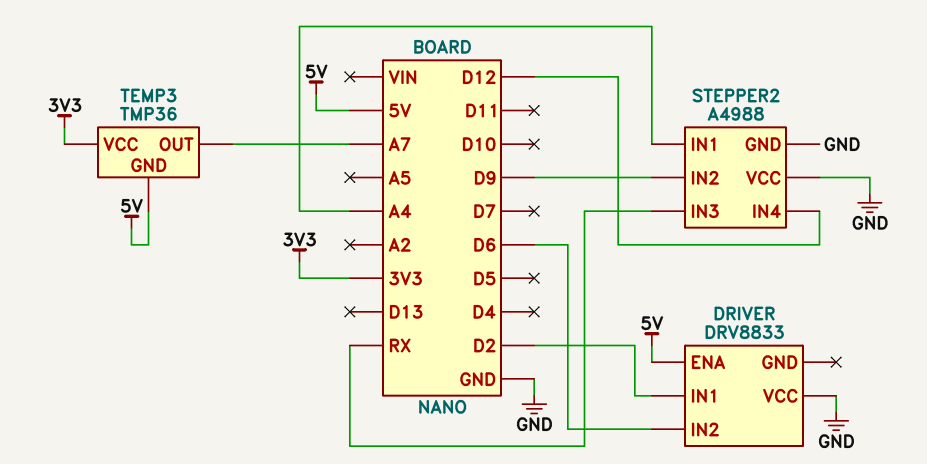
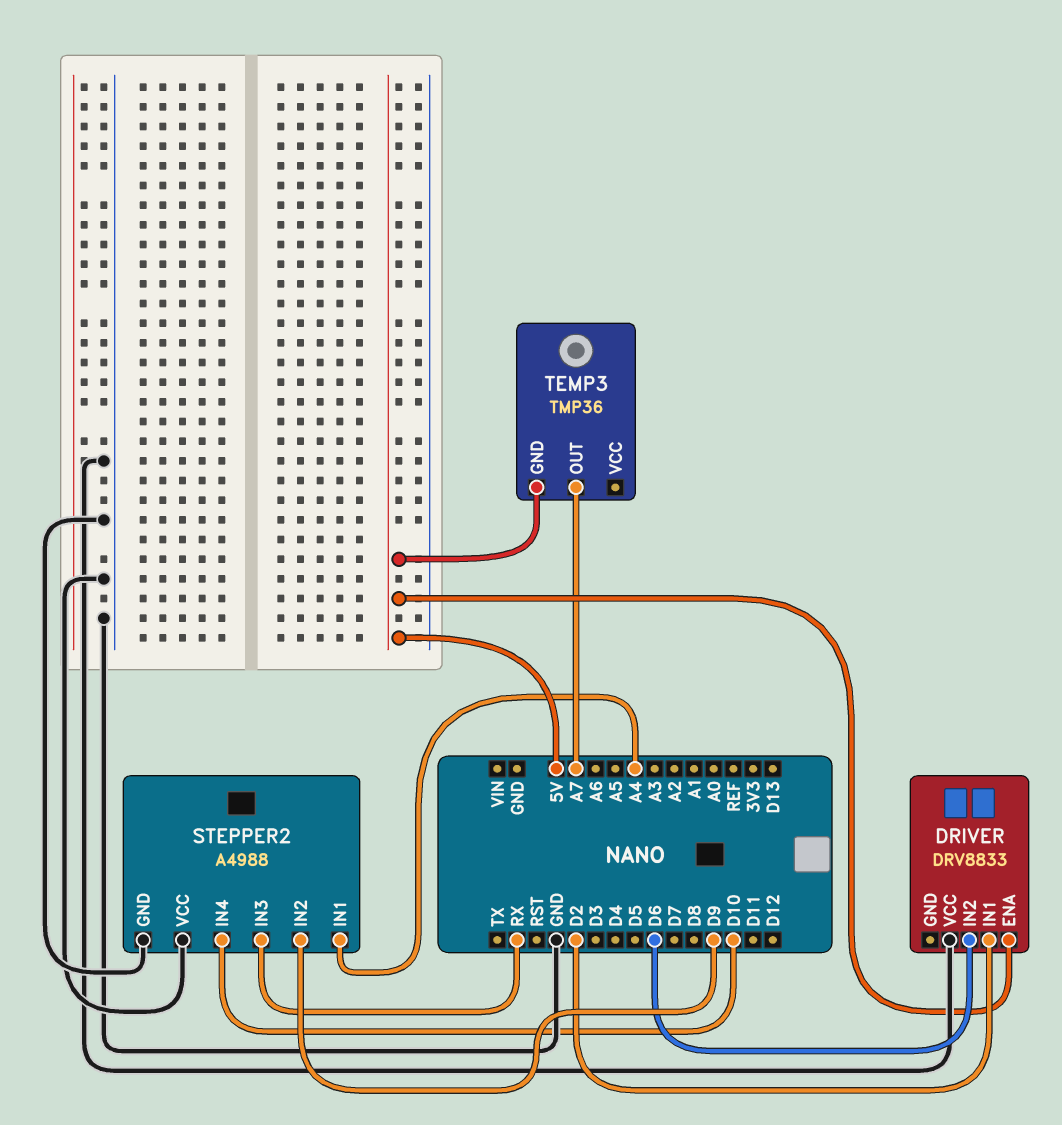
STEPPER2 pin IN4: D12 -> D10
TEMP3 pin VCC: 3V3 -> none

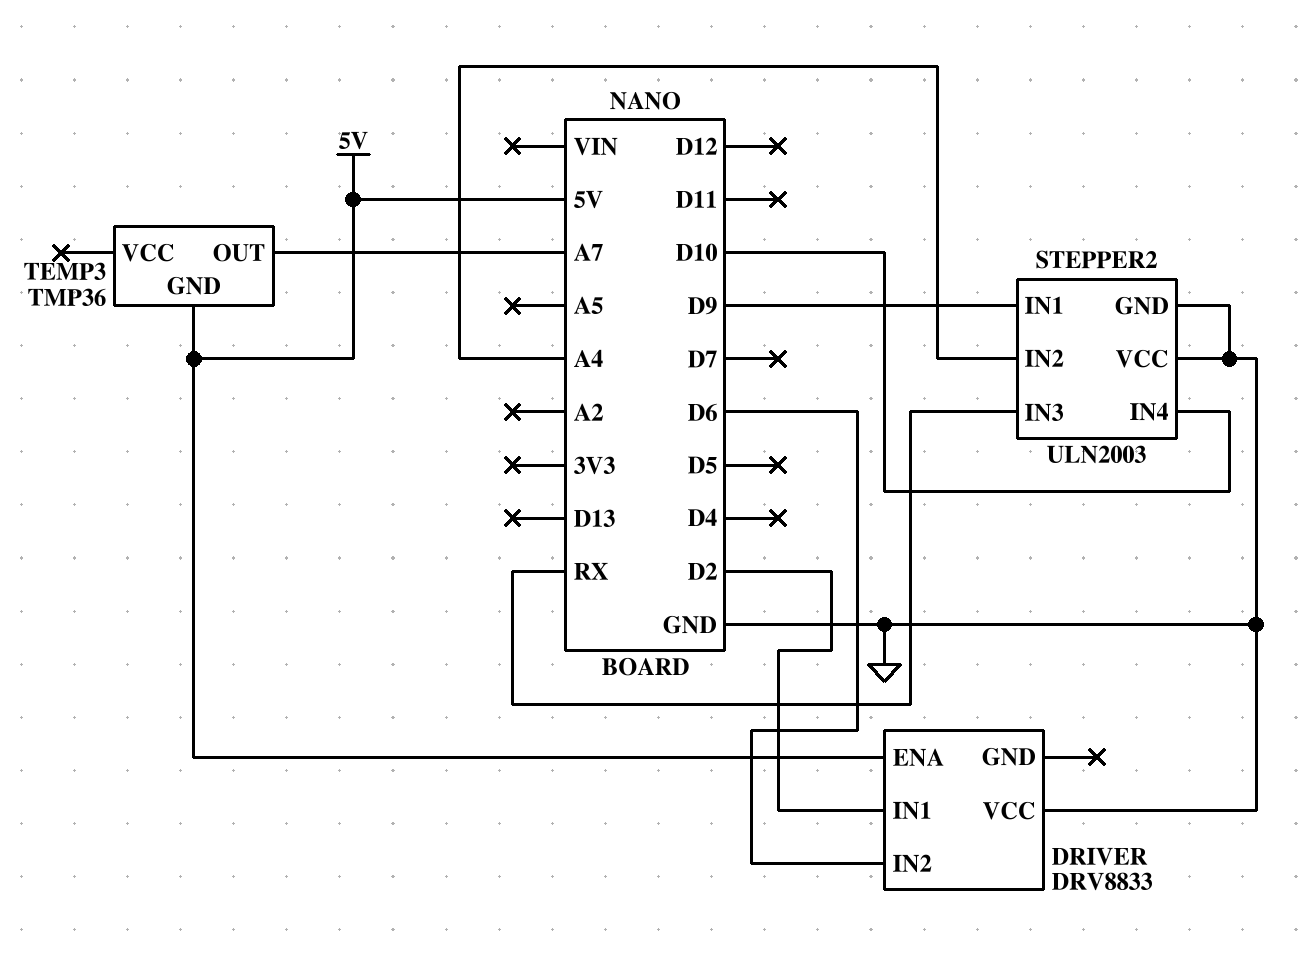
STEPPER2: A4988 -> ULN2003
STEPPER2 pin IN1: A4 -> D9
STEPPER2 pin IN2: D9 -> A4

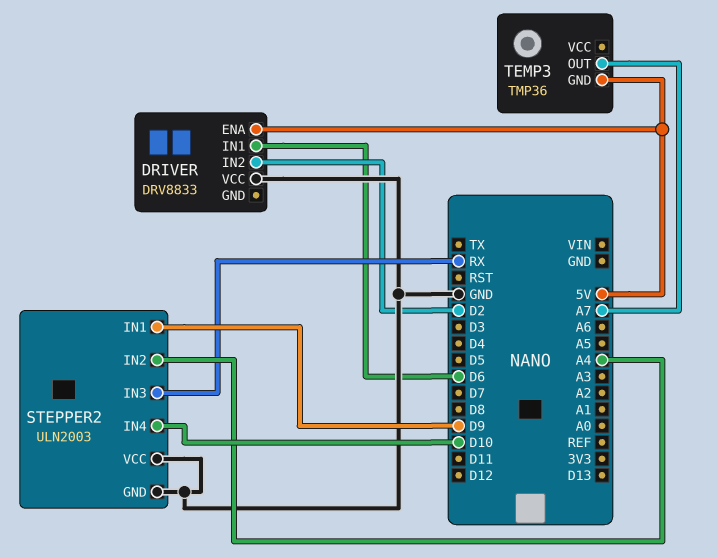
DRIVER pin IN1: D2 -> D6
DRIVER pin IN2: D6 -> D2

